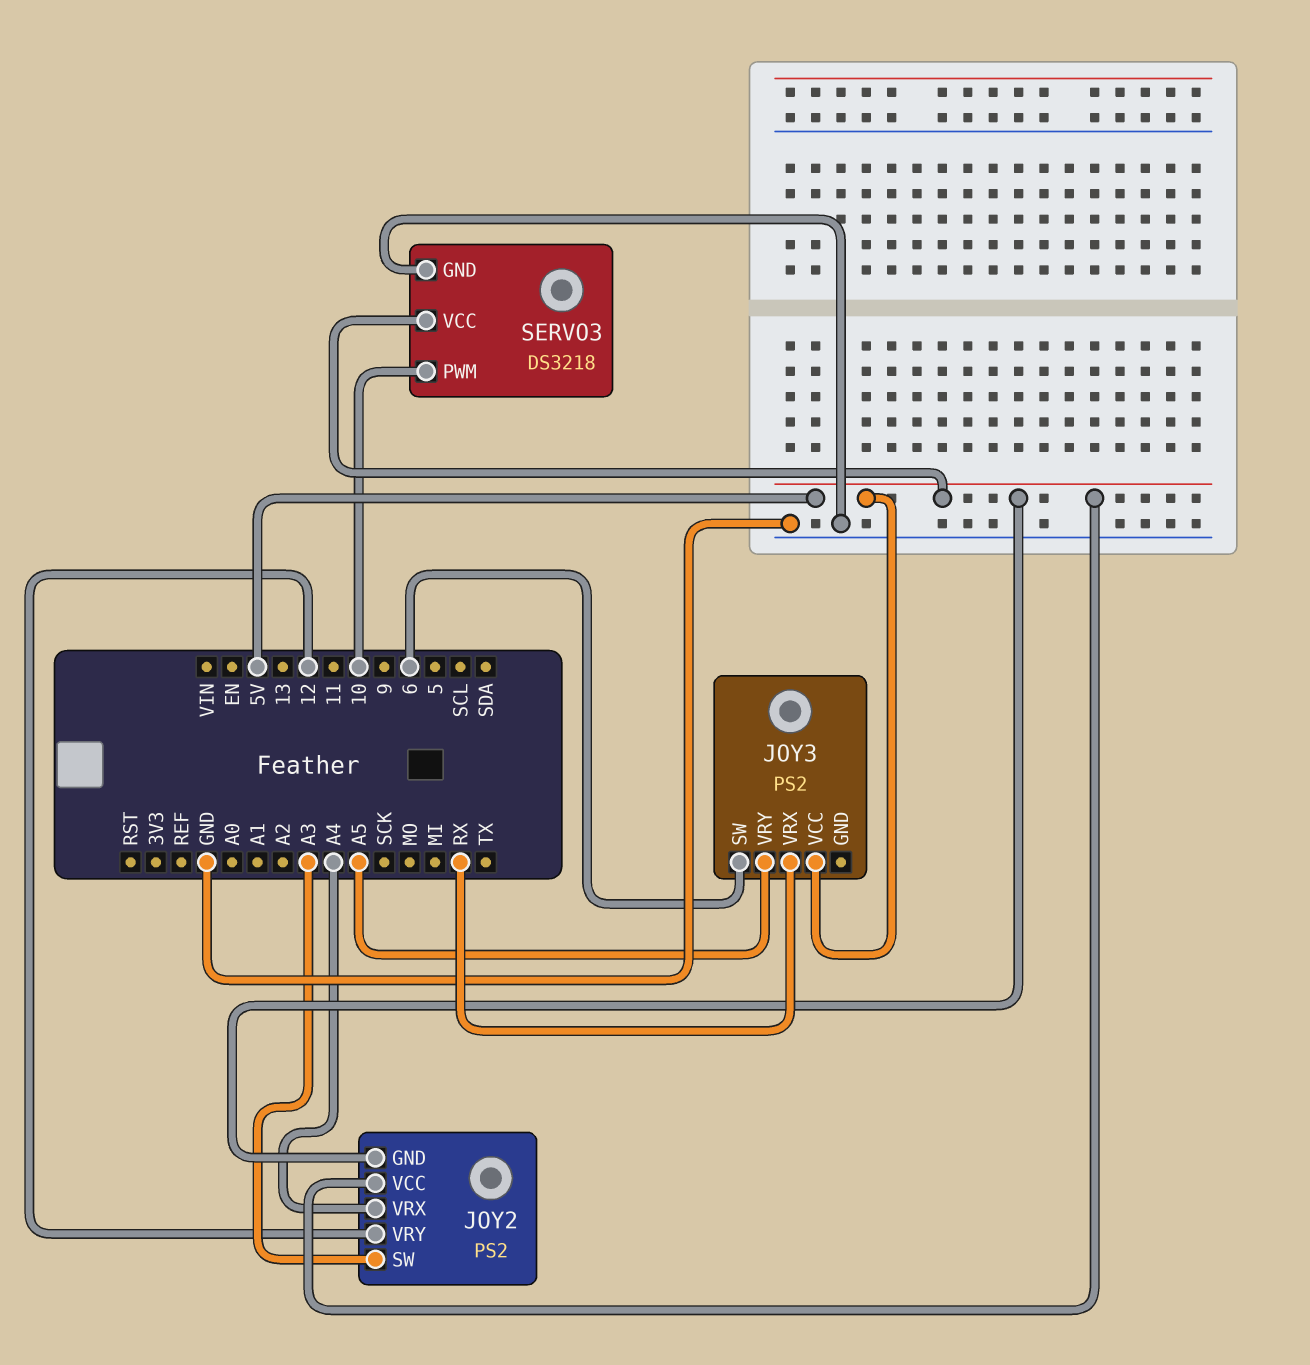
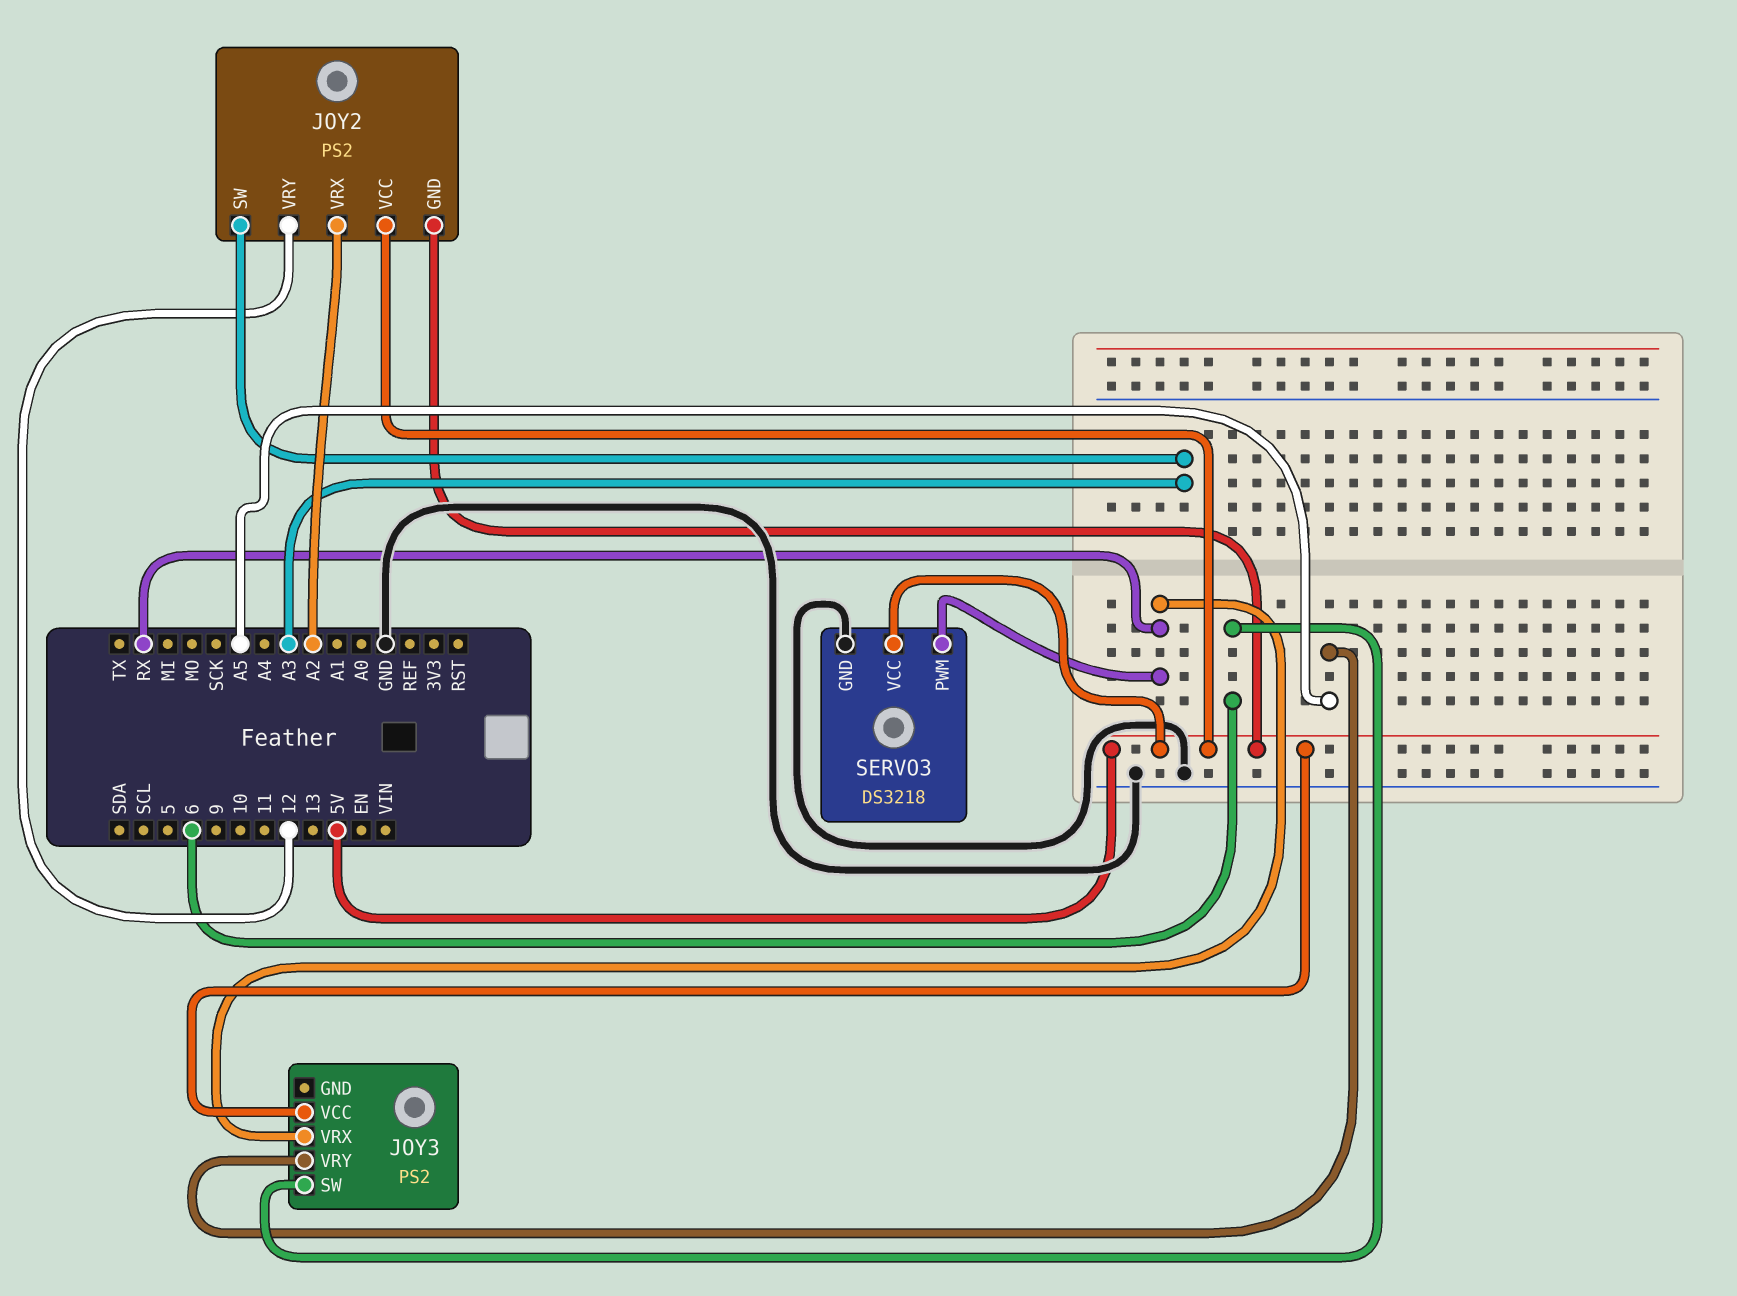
JOY2 pin VRX: A4 -> A2
SERVO3 pin PWM: 10 -> RX

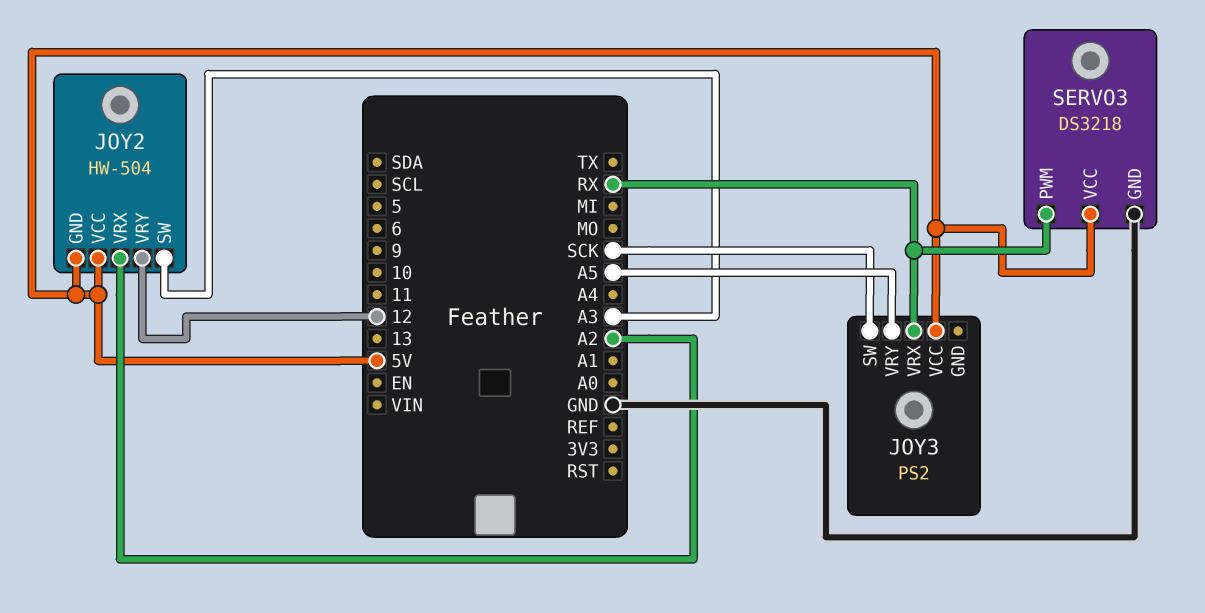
JOY2: PS2 -> HW-504
JOY3 pin SW: 6 -> SCK

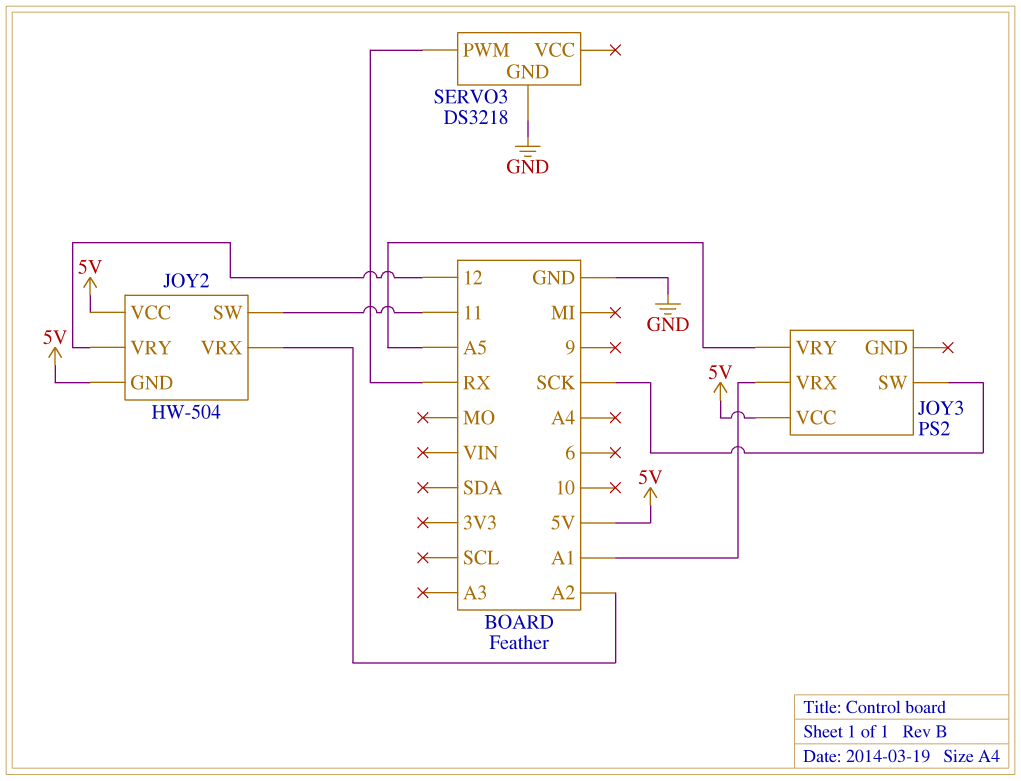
JOY2 pin SW: A3 -> 11
JOY3 pin VRX: RX -> A1
SERVO3 pin VCC: 5V -> none

